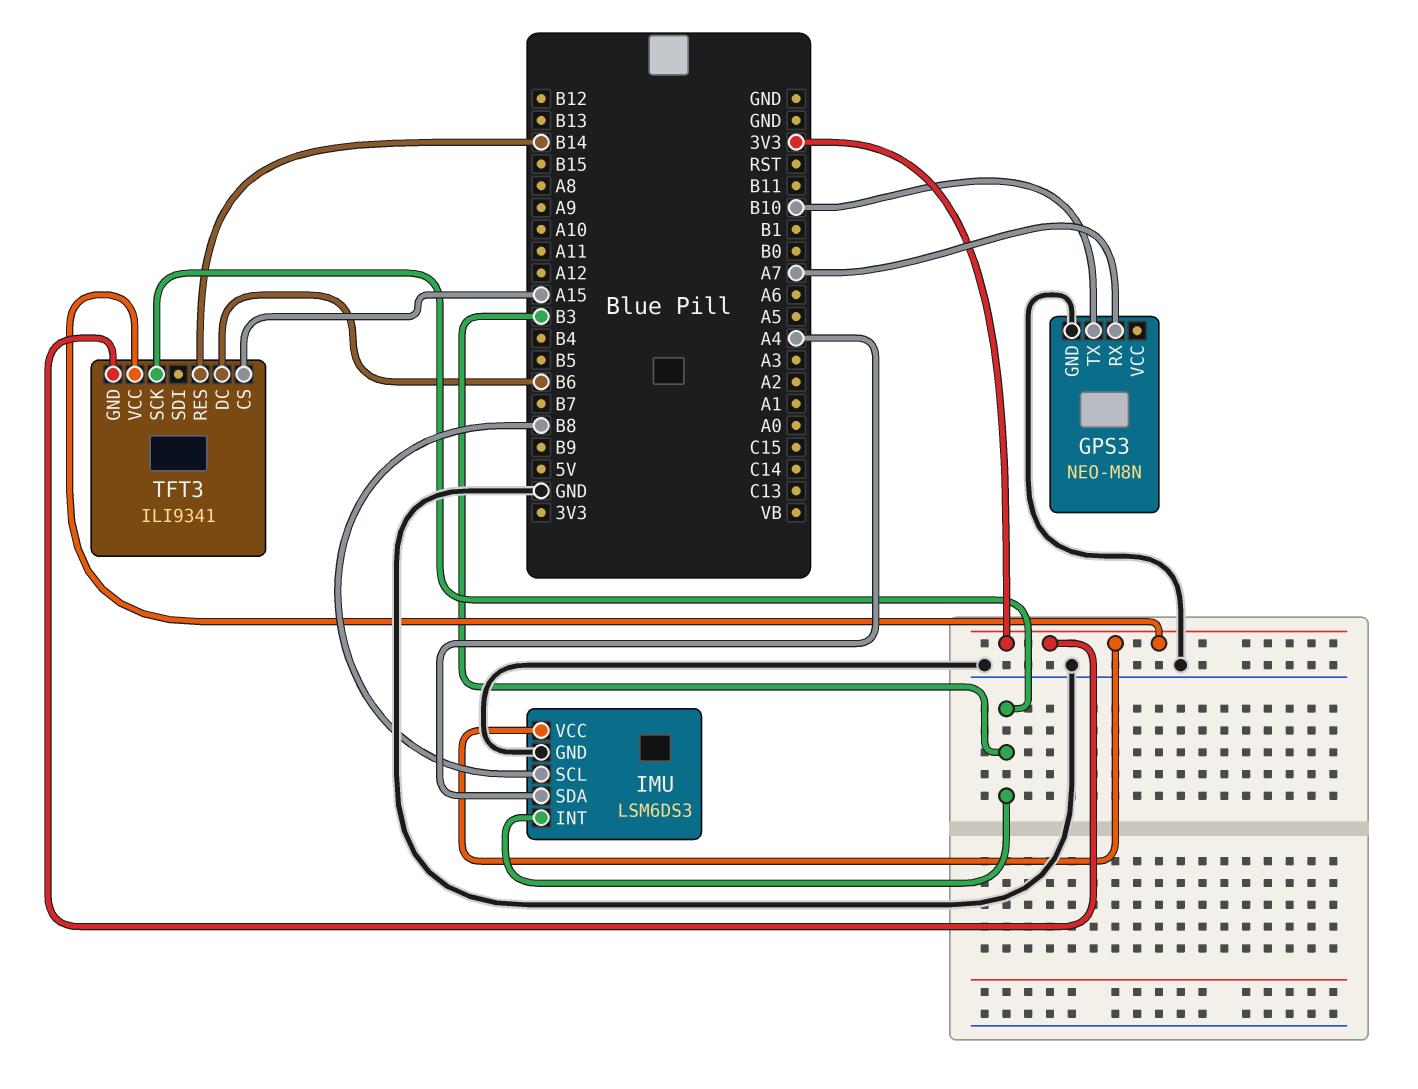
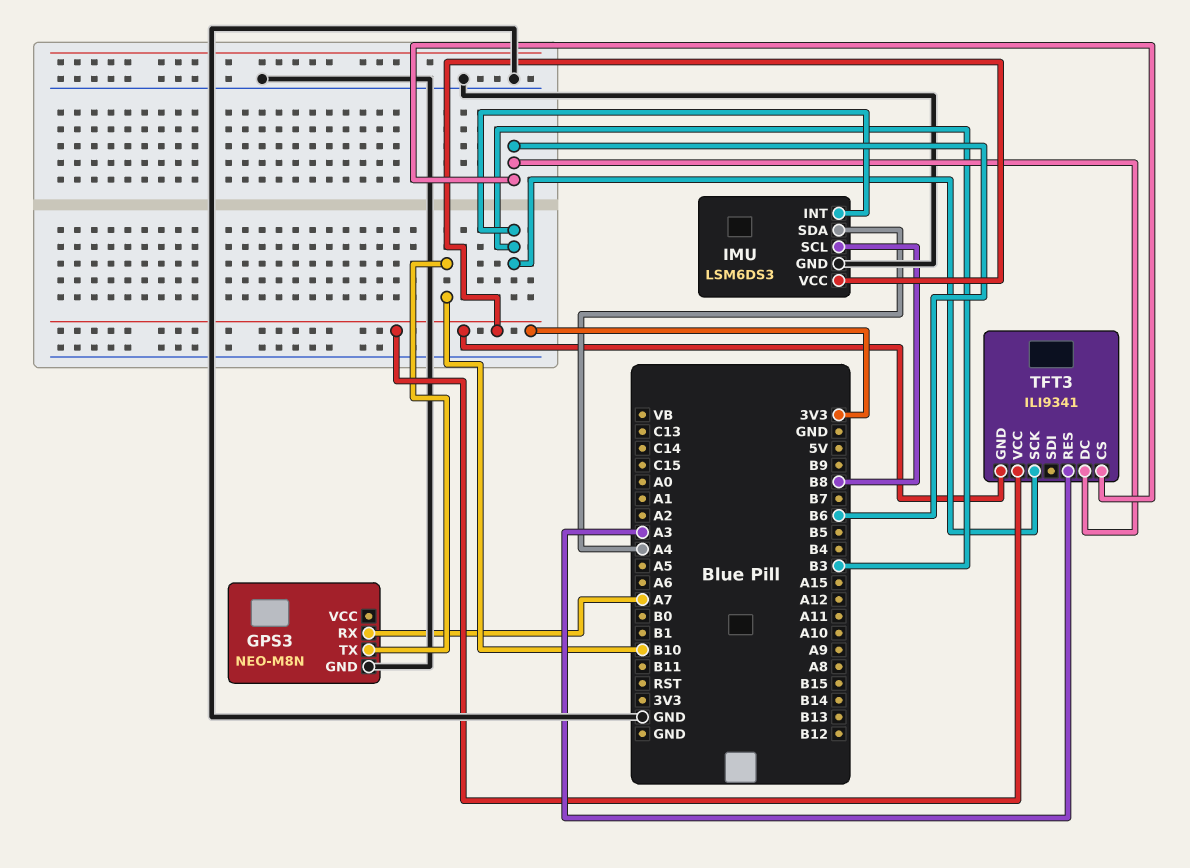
TFT3 pin CS: A15 -> B6
TFT3 pin RES: B14 -> A3

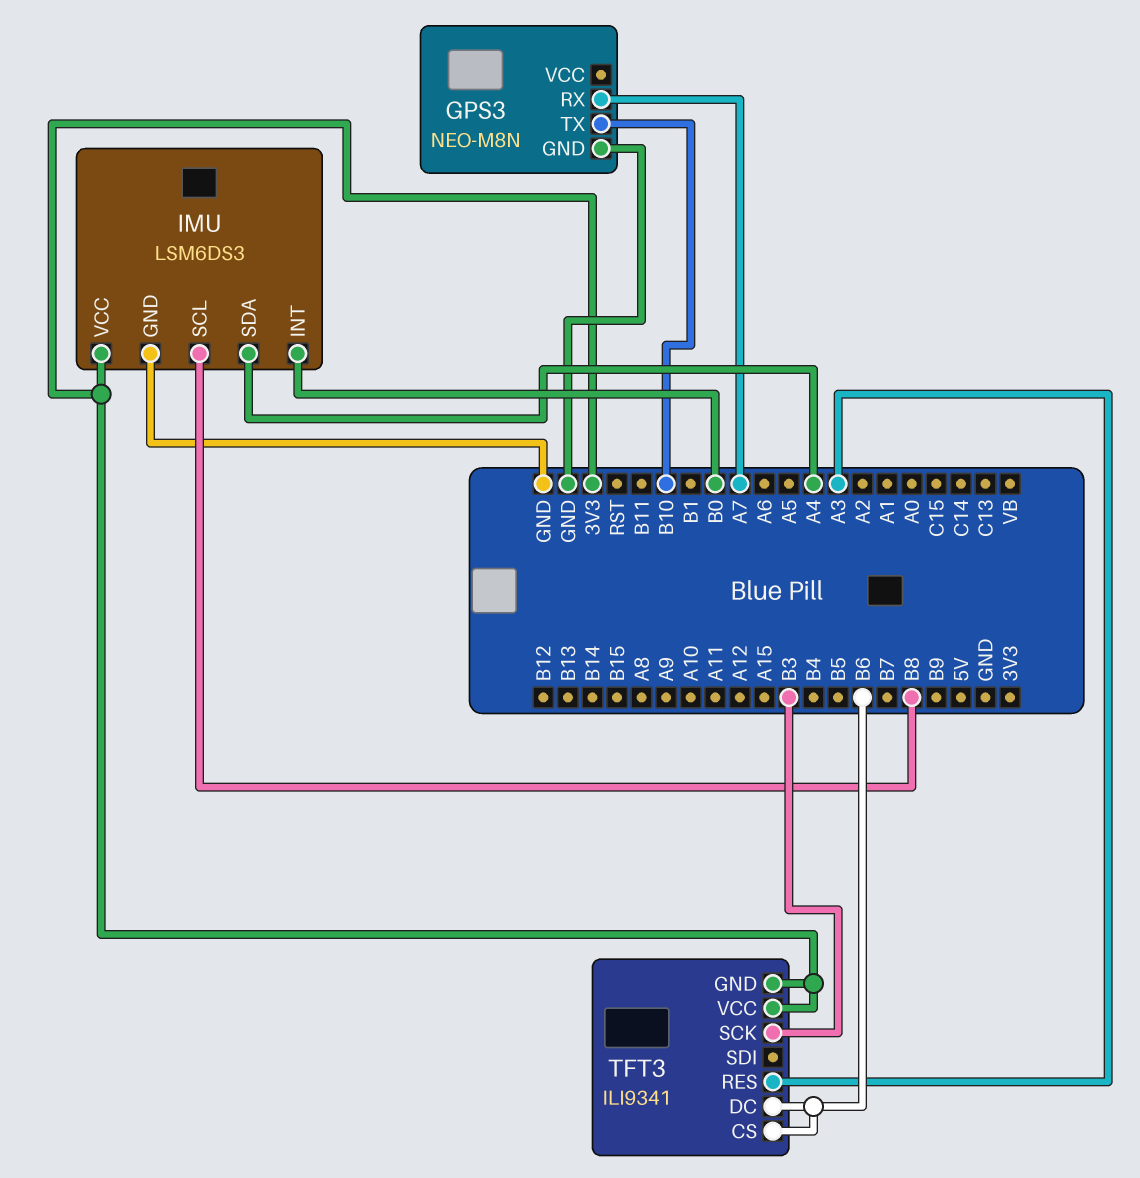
IMU pin INT: B3 -> B0

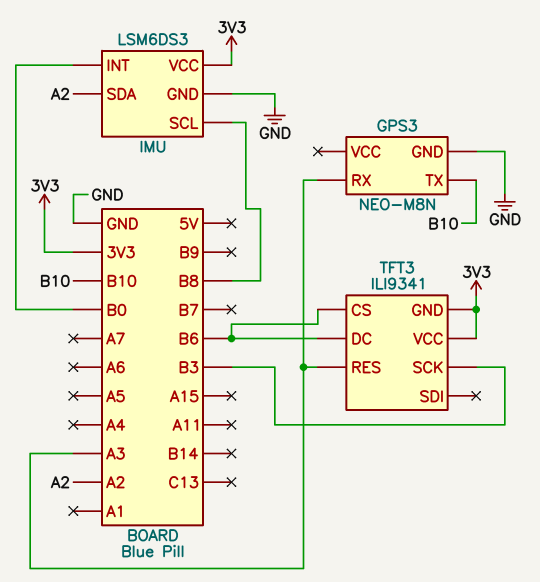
GPS3 pin RX: A7 -> A3
IMU pin SDA: A4 -> A2

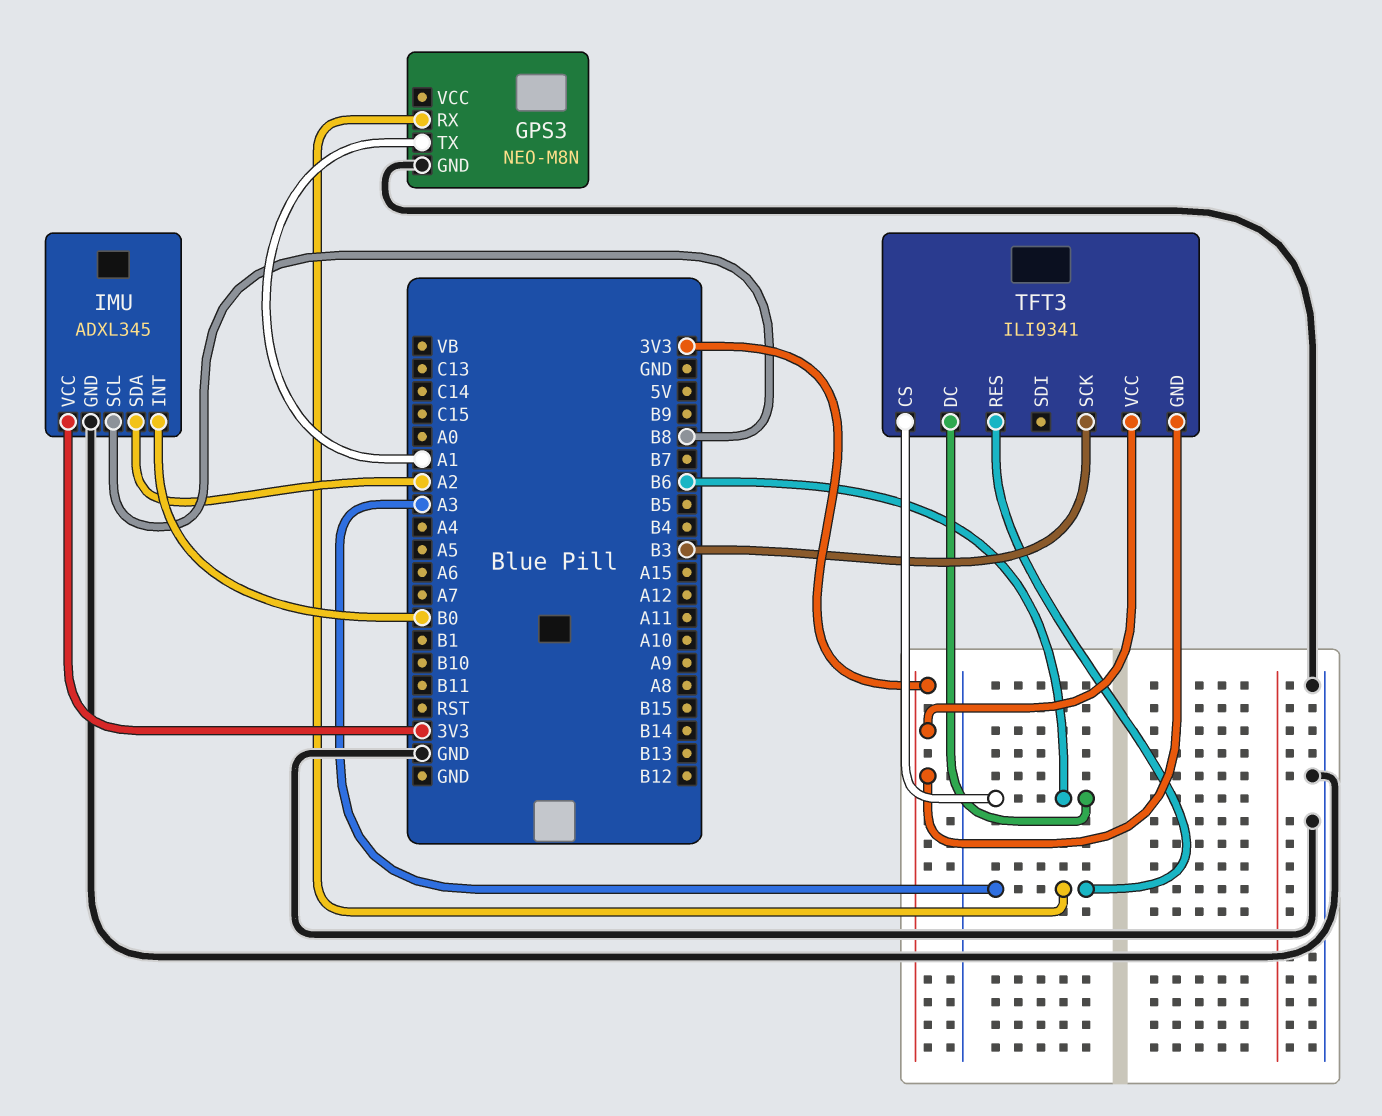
GPS3 pin TX: B10 -> A1
IMU: LSM6DS3 -> ADXL345

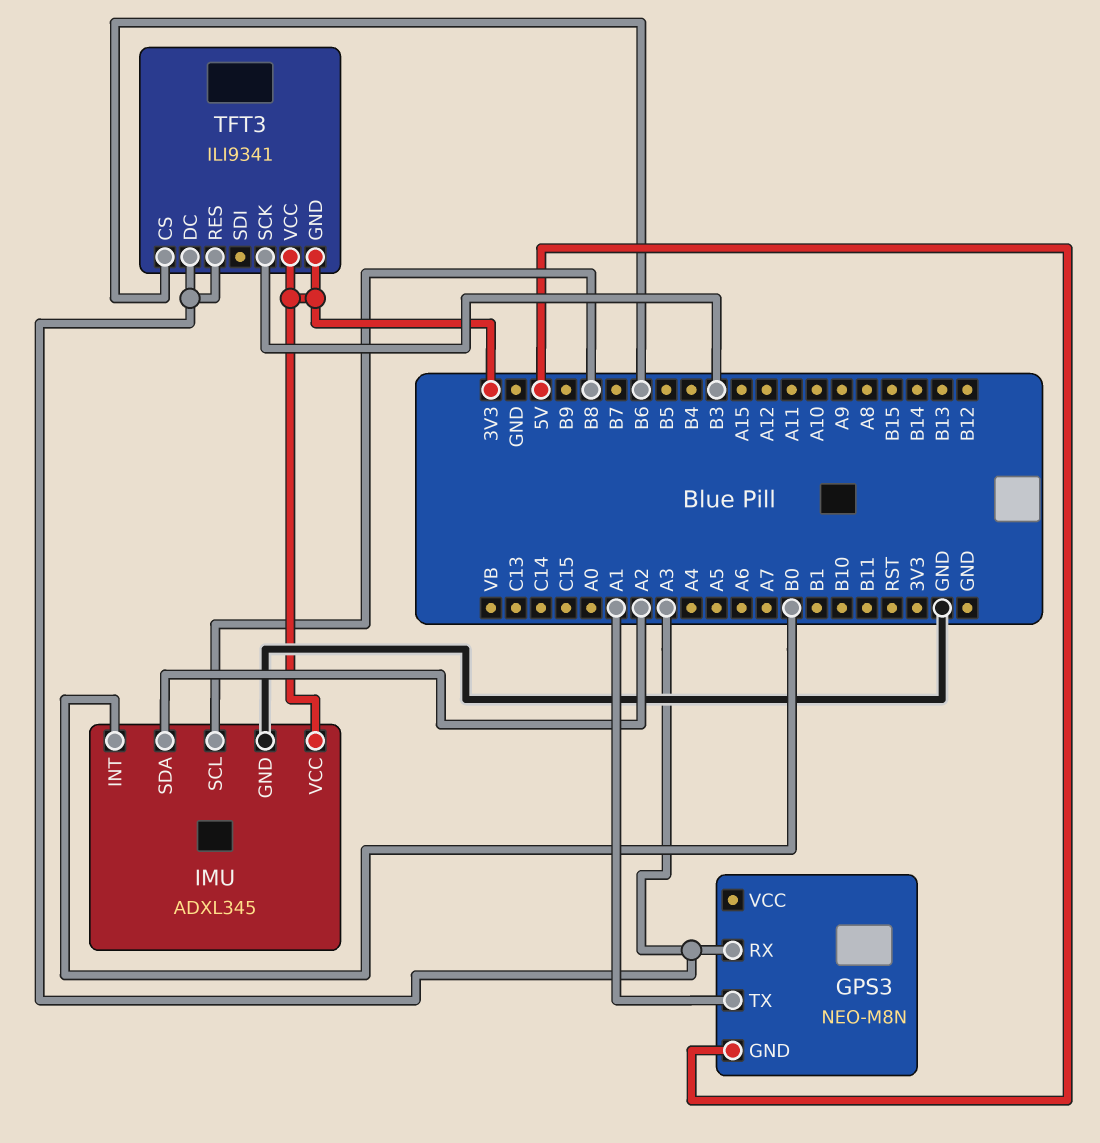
GPS3 pin GND: GND -> 5V
TFT3 pin DC: B6 -> A3

